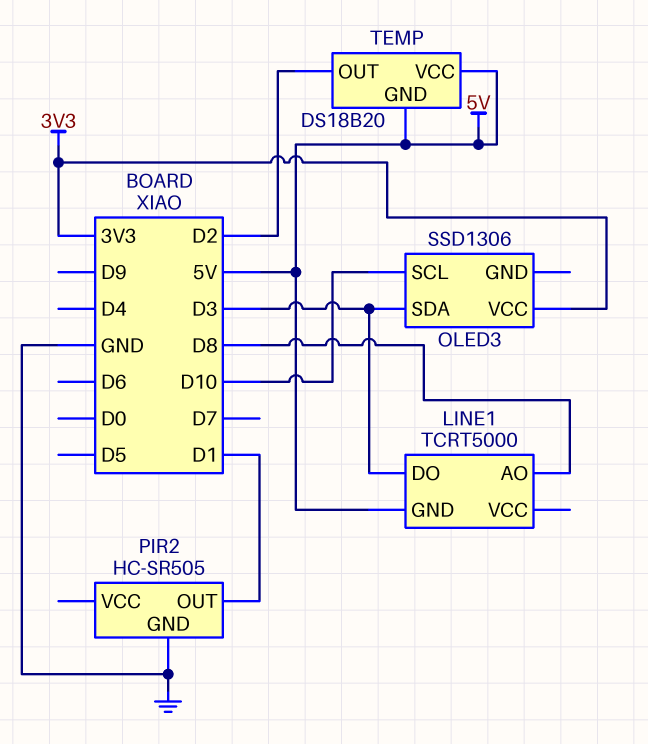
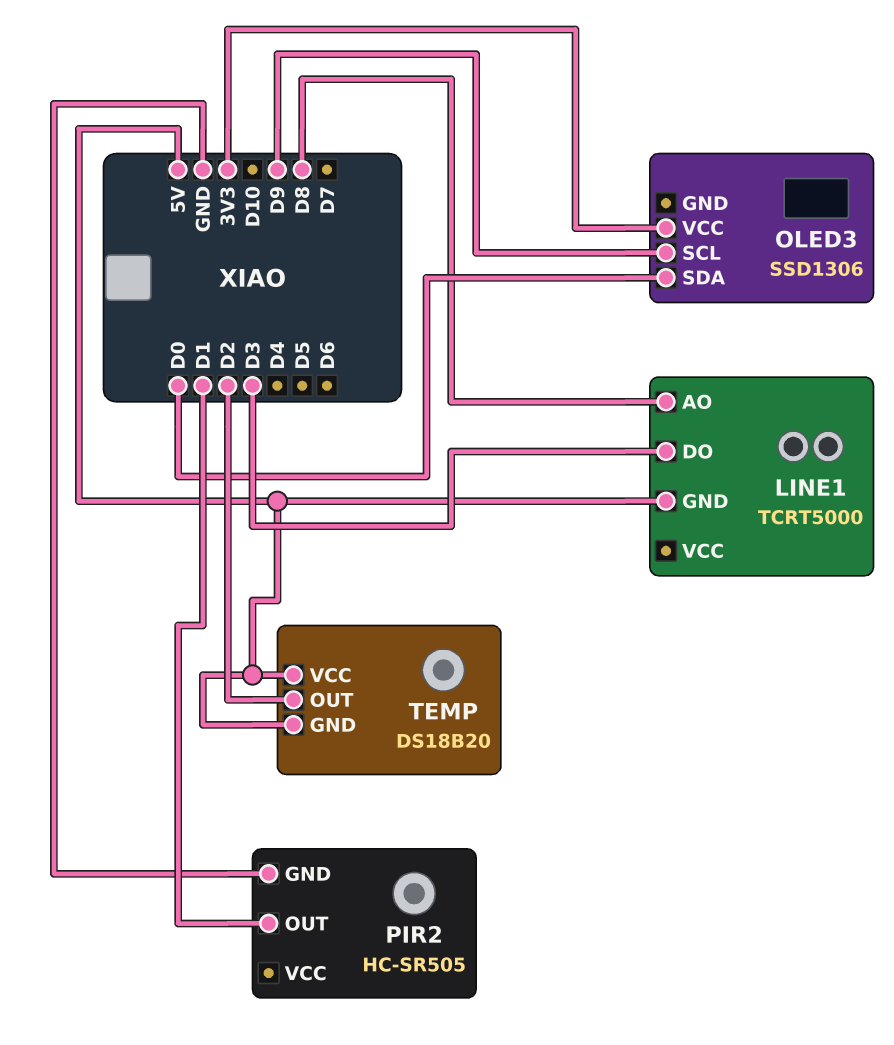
OLED3 pin SCL: D10 -> D9
OLED3 pin SDA: D3 -> D0

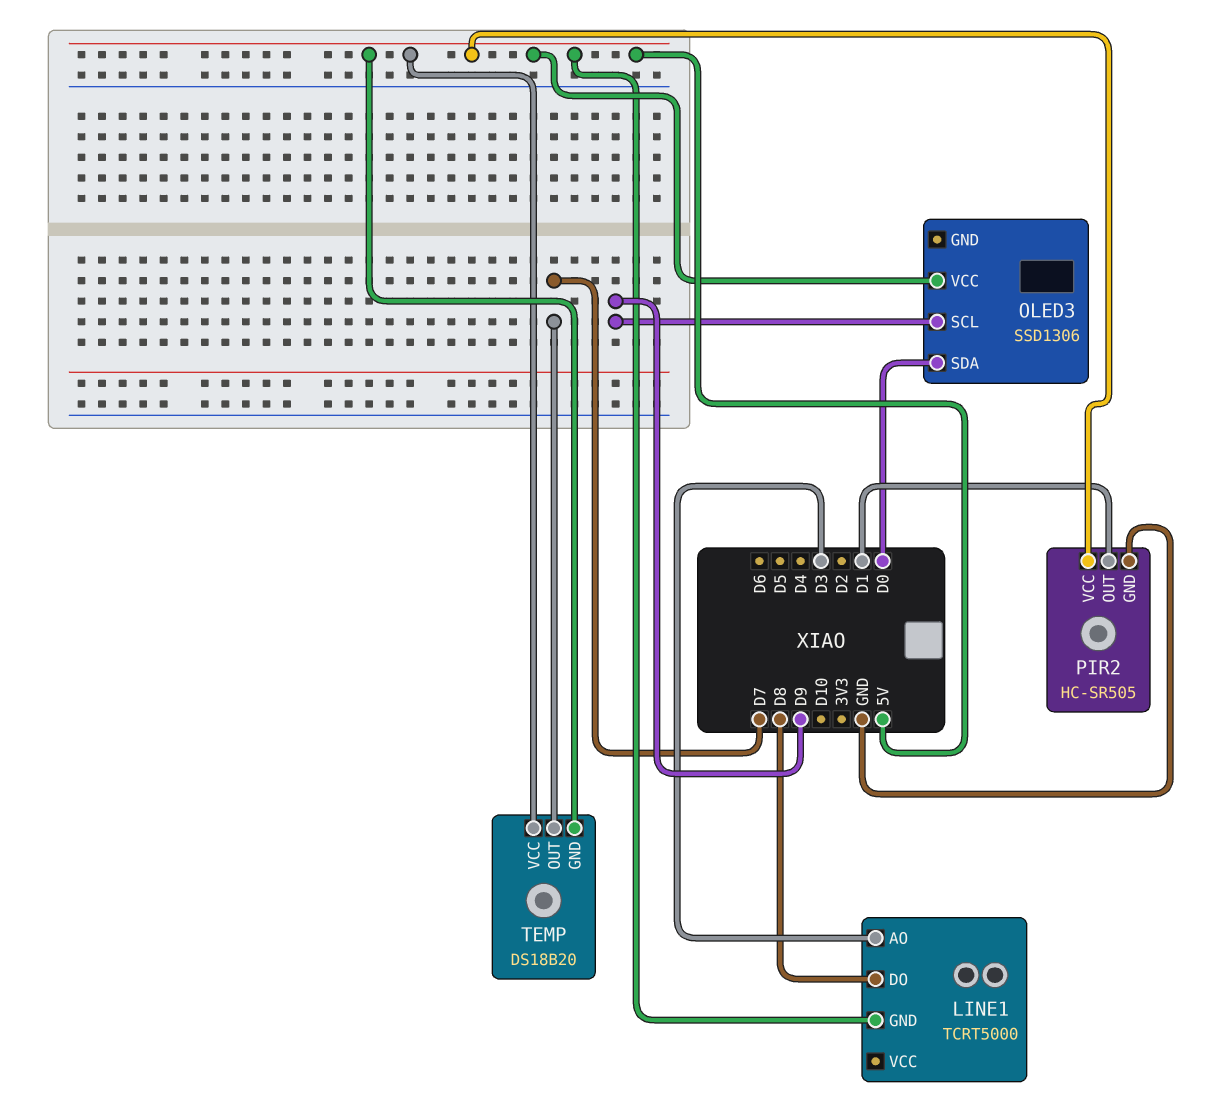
LINE1 pin AO: D8 -> D3
LINE1 pin DO: D3 -> D8
OLED3 pin VCC: 3V3 -> 5V
PIR2 pin VCC: none -> 5V
TEMP pin OUT: D2 -> D7

